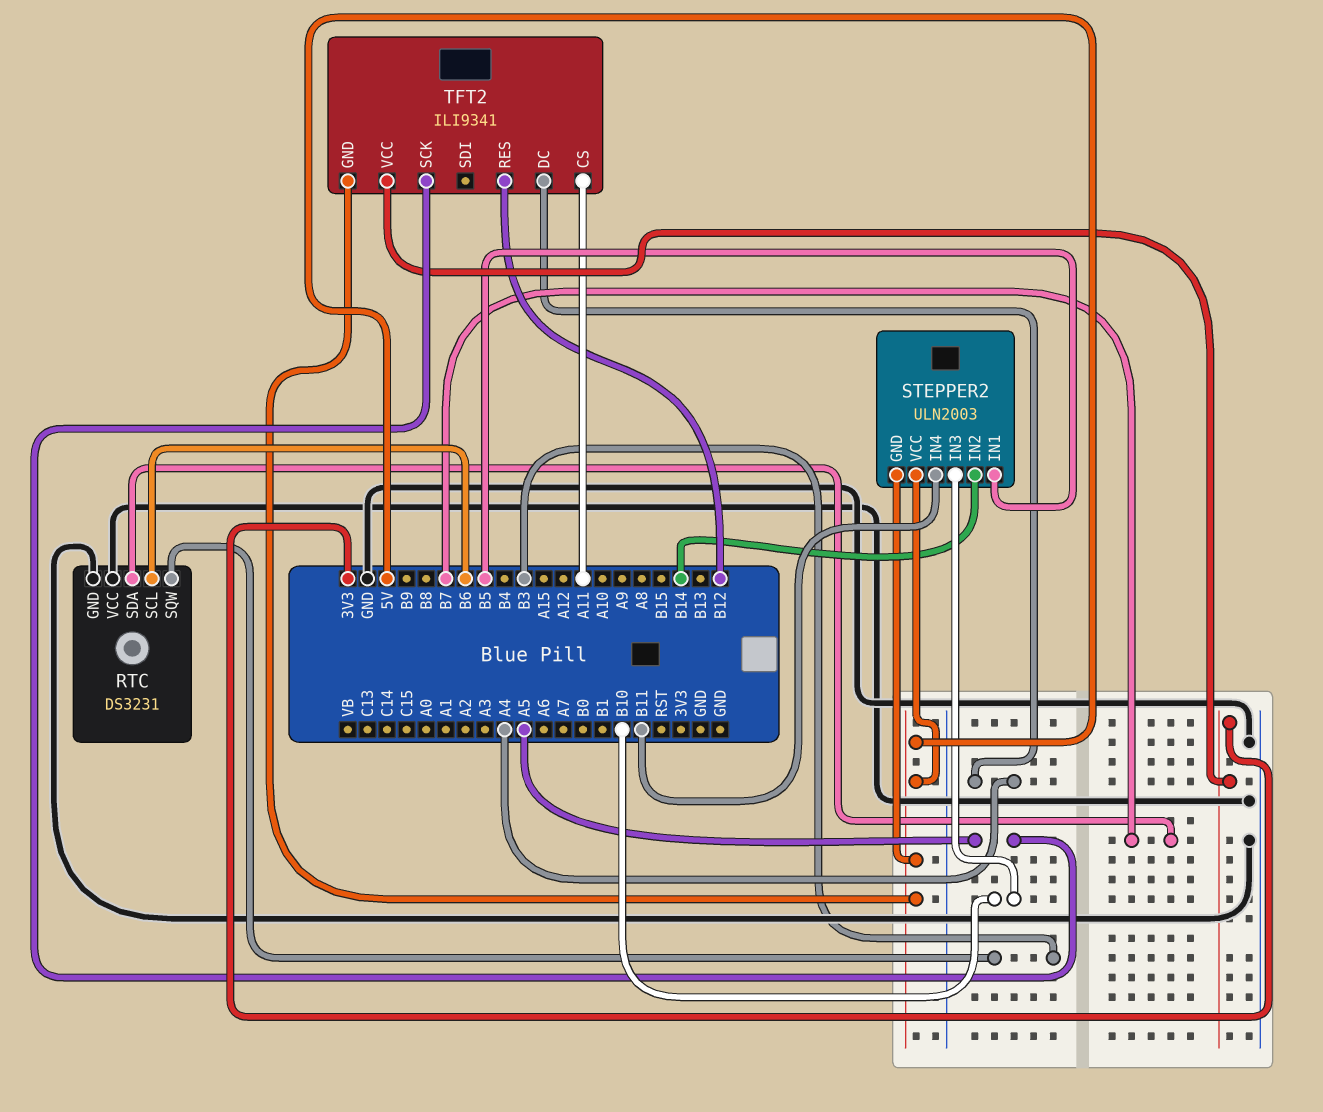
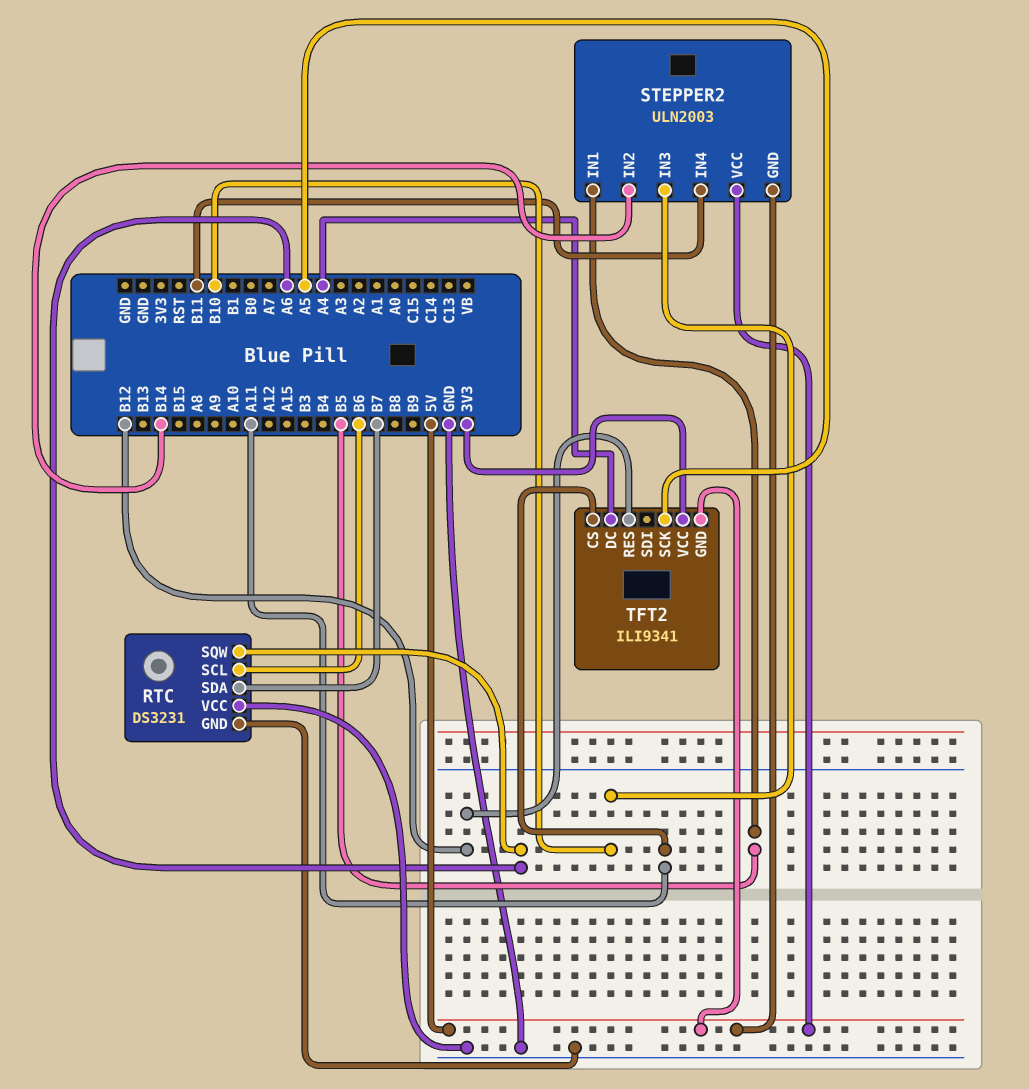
RTC pin SQW: B3 -> A6

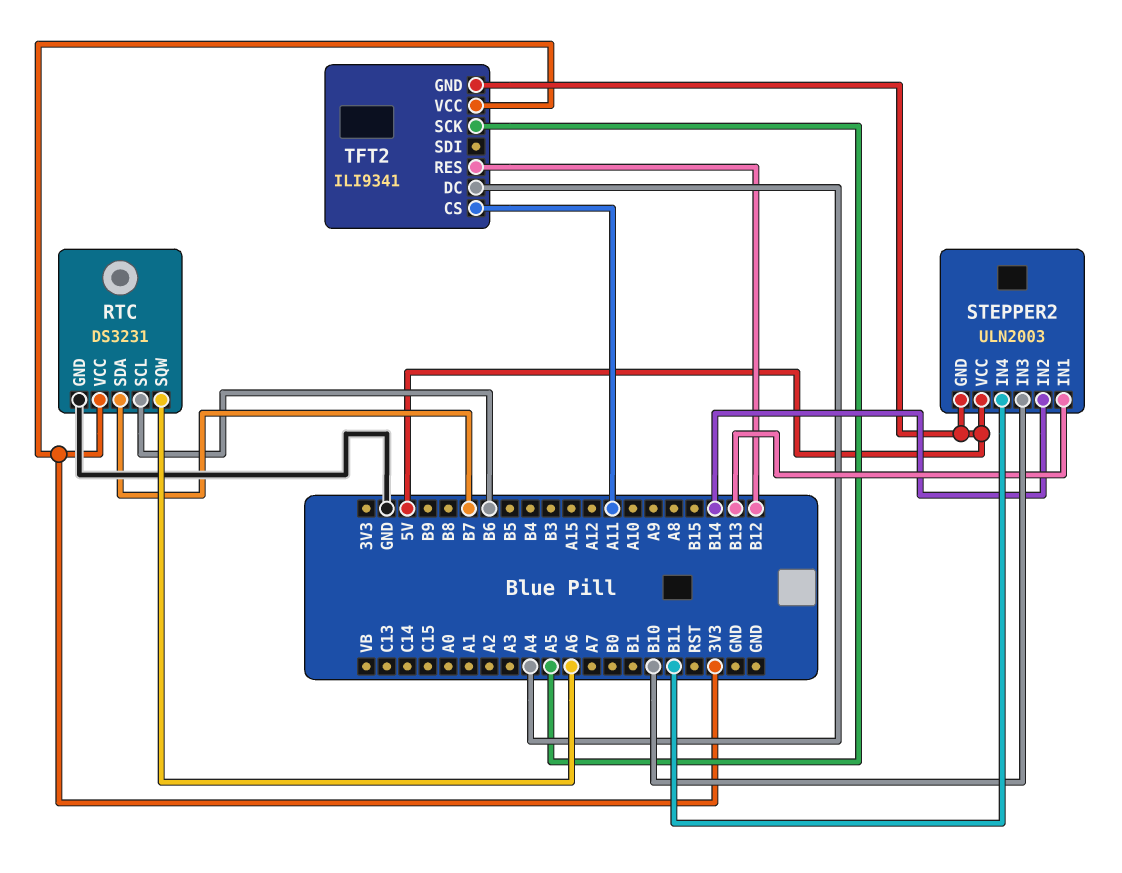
RTC pin VCC: GND -> 3V3
STEPPER2 pin IN1: B5 -> B13

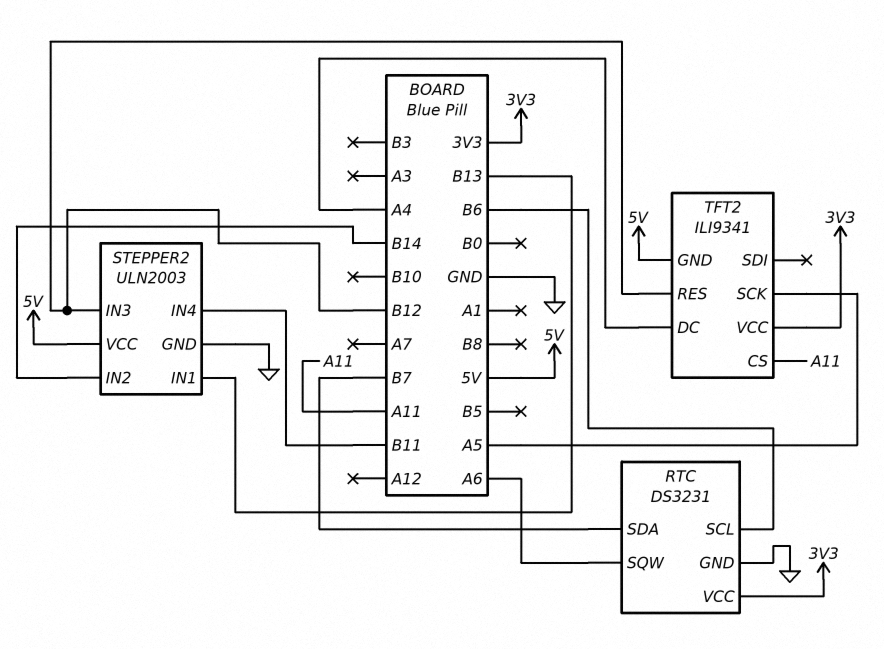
STEPPER2 pin GND: 5V -> GND
STEPPER2 pin IN3: B10 -> B12

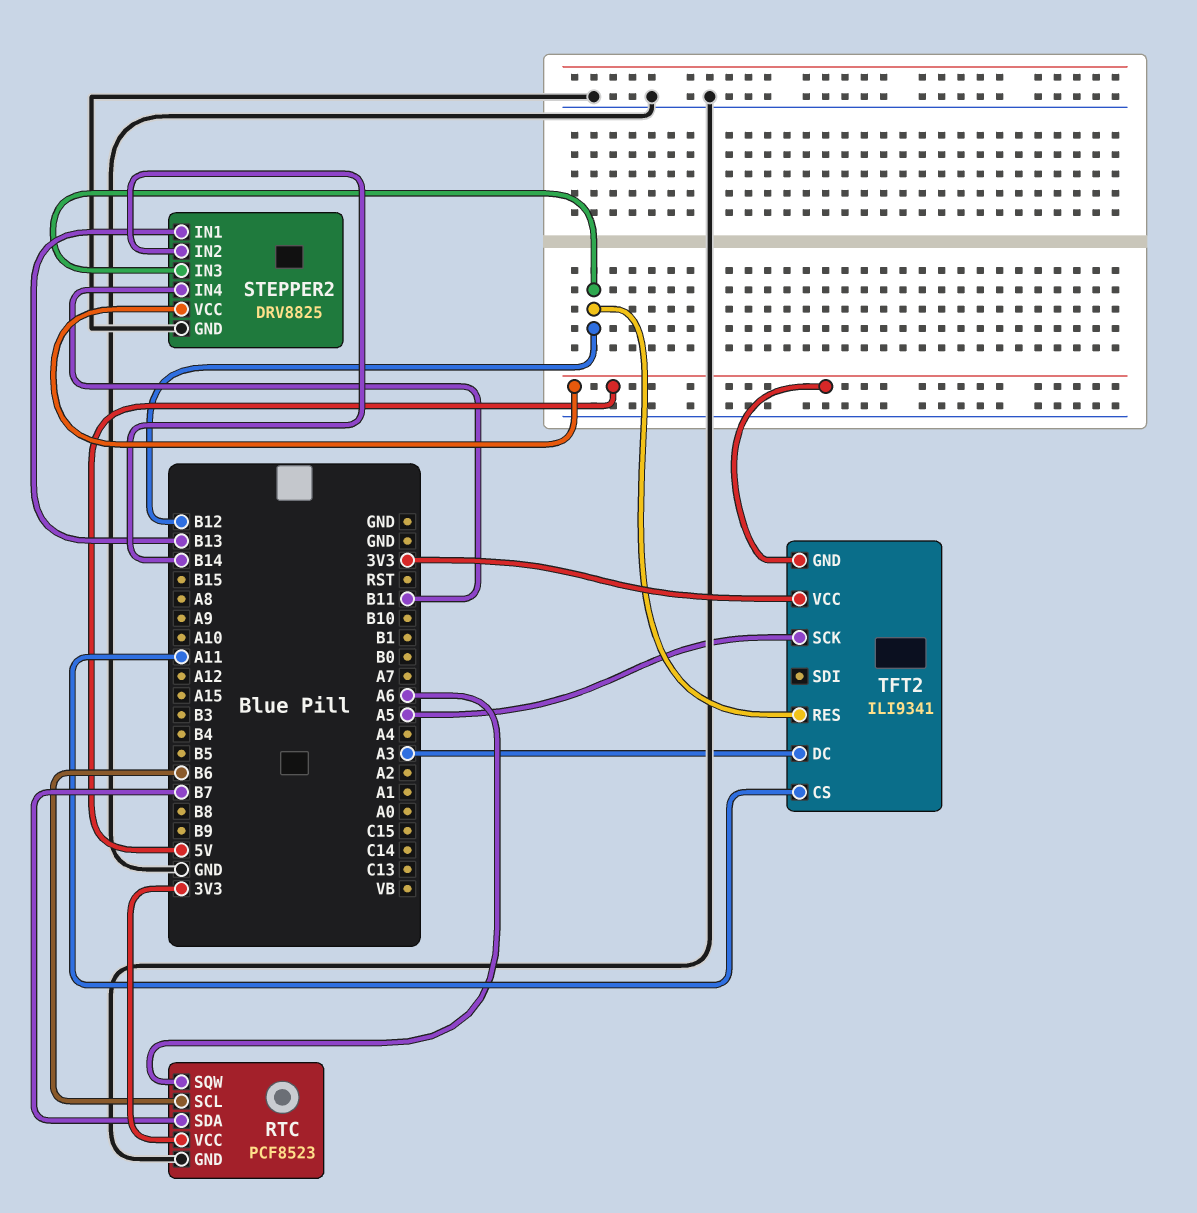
RTC: DS3231 -> PCF8523
STEPPER2: ULN2003 -> DRV8825
TFT2 pin DC: A4 -> A3

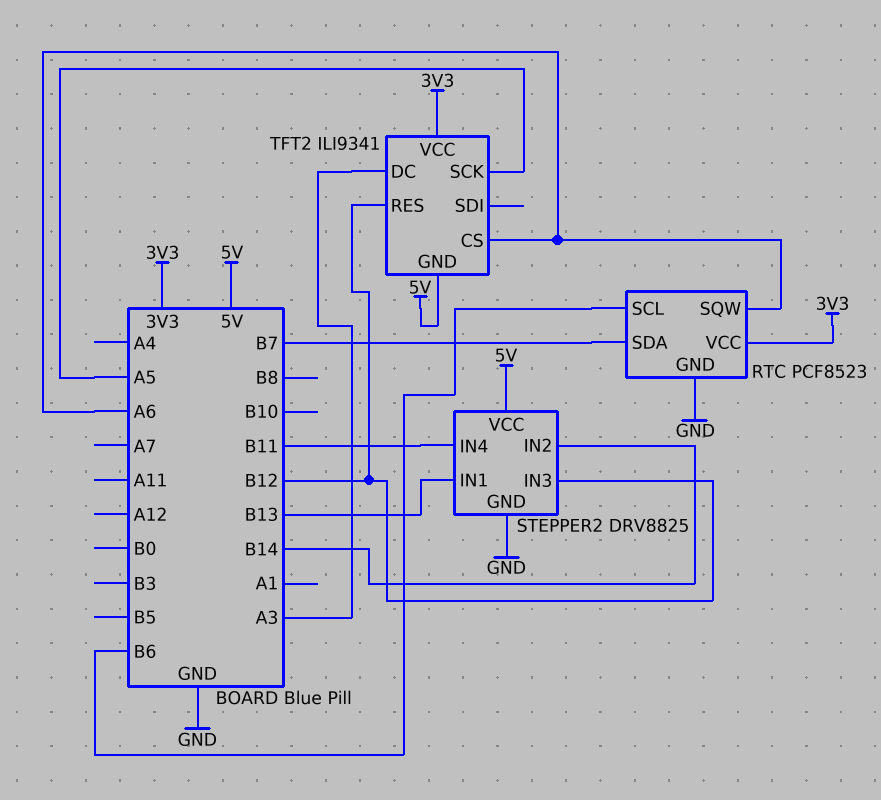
TFT2 pin CS: A11 -> A6

